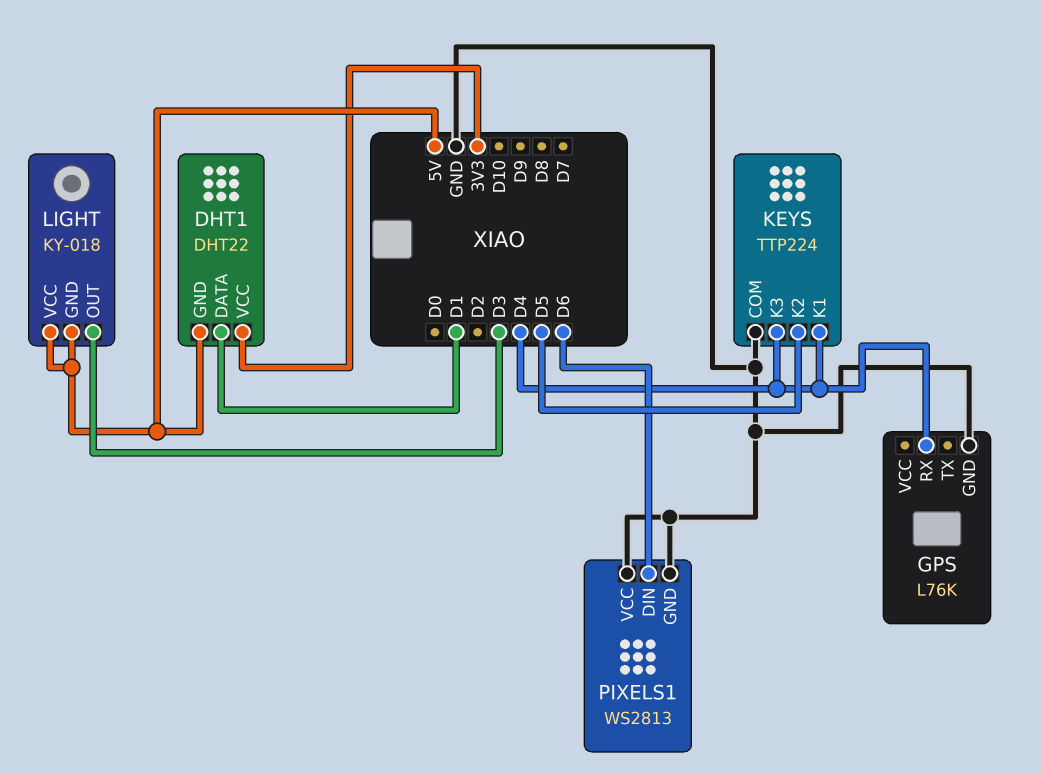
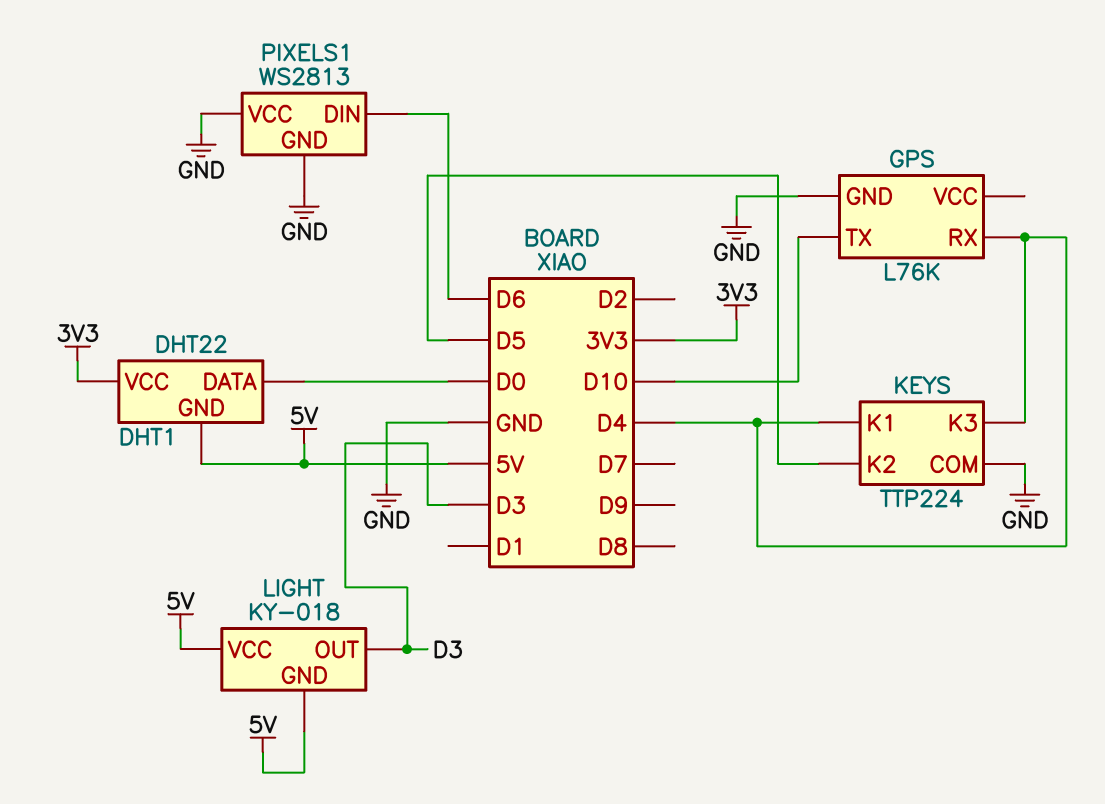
DHT1 pin DATA: D1 -> D0
GPS pin TX: none -> D10

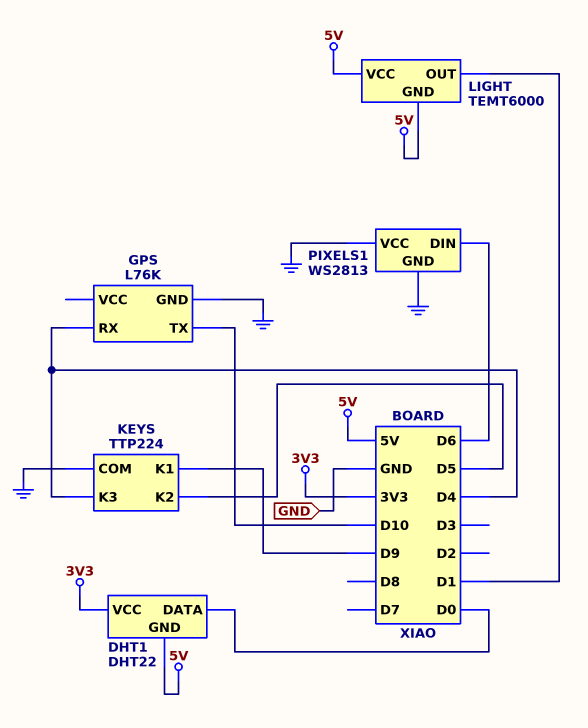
KEYS pin K1: D4 -> D9
LIGHT: KY-018 -> TEMT6000
LIGHT pin OUT: D3 -> D1

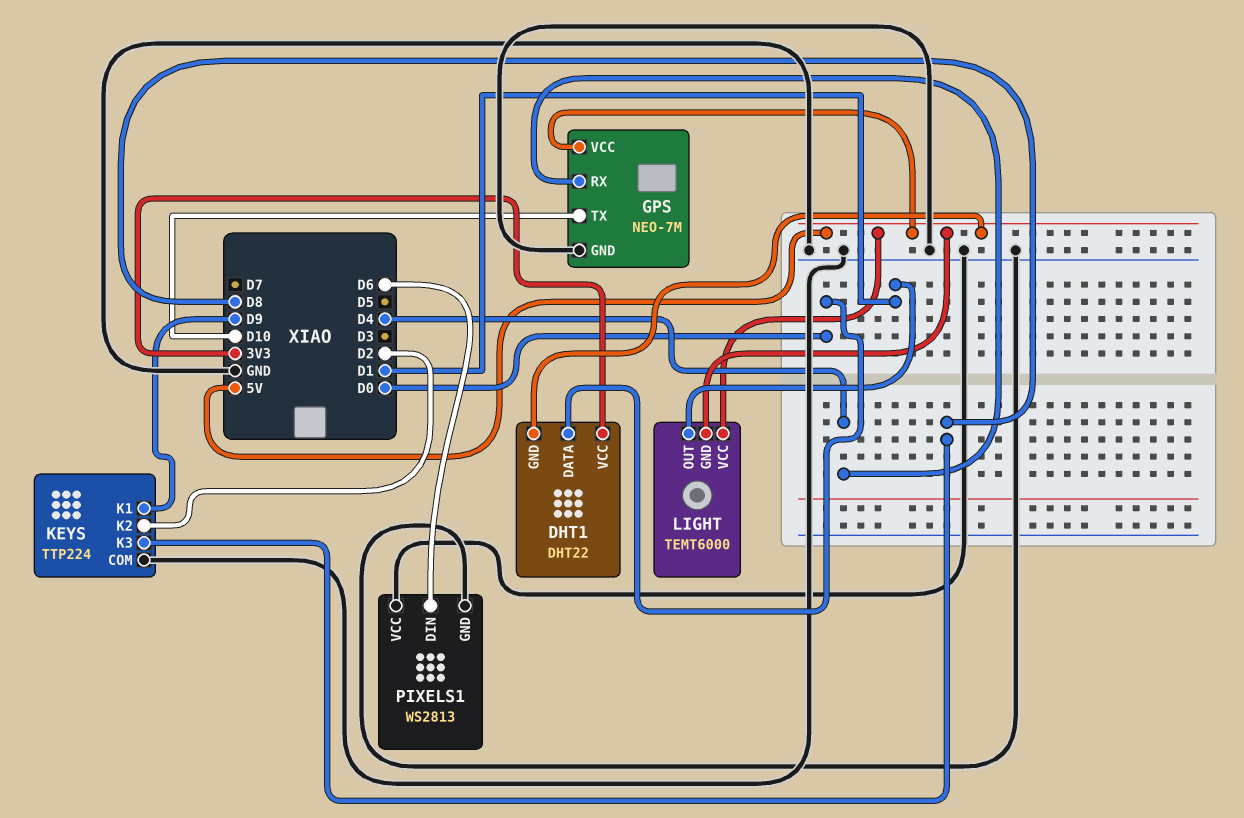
GPS: L76K -> NEO-7M
GPS pin VCC: none -> 5V
KEYS pin K2: D5 -> D2
KEYS pin K3: D4 -> D8

